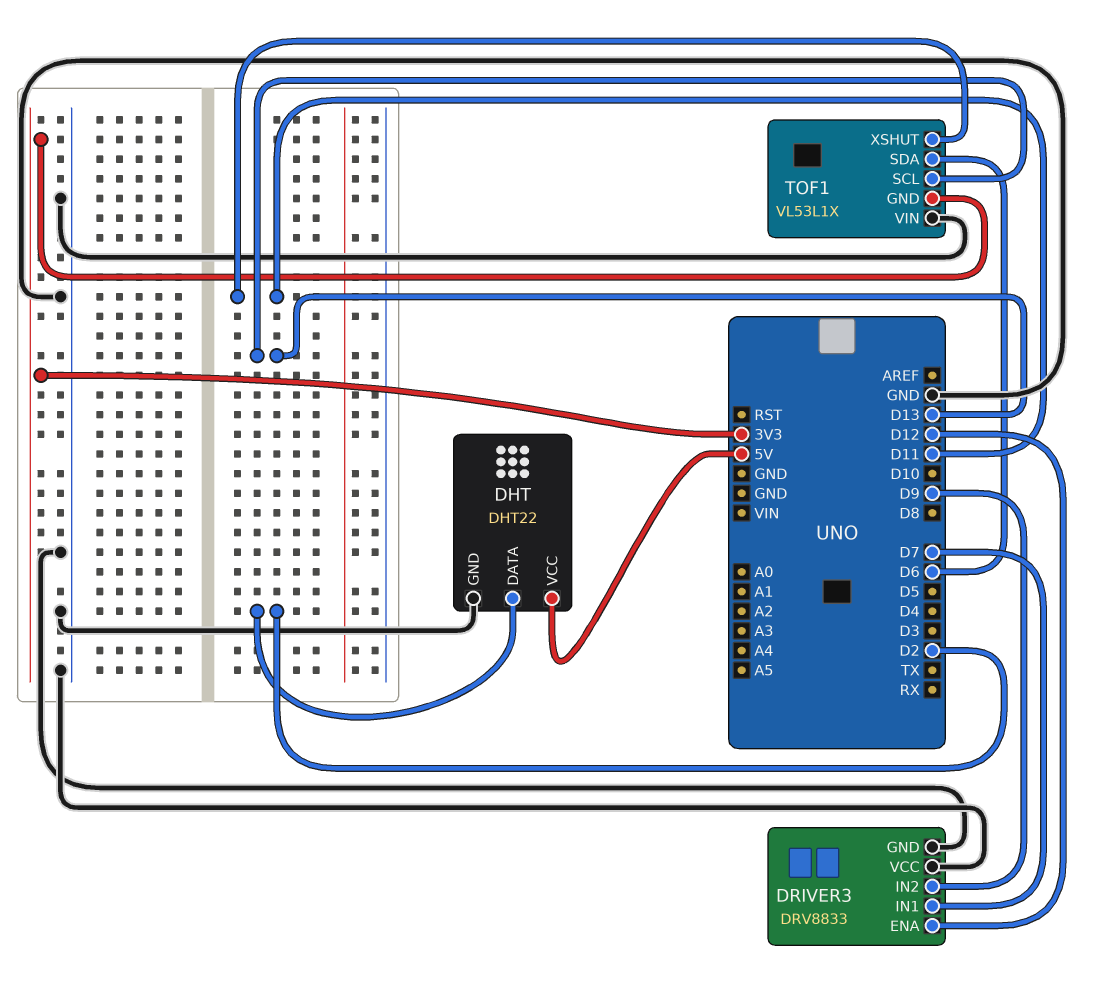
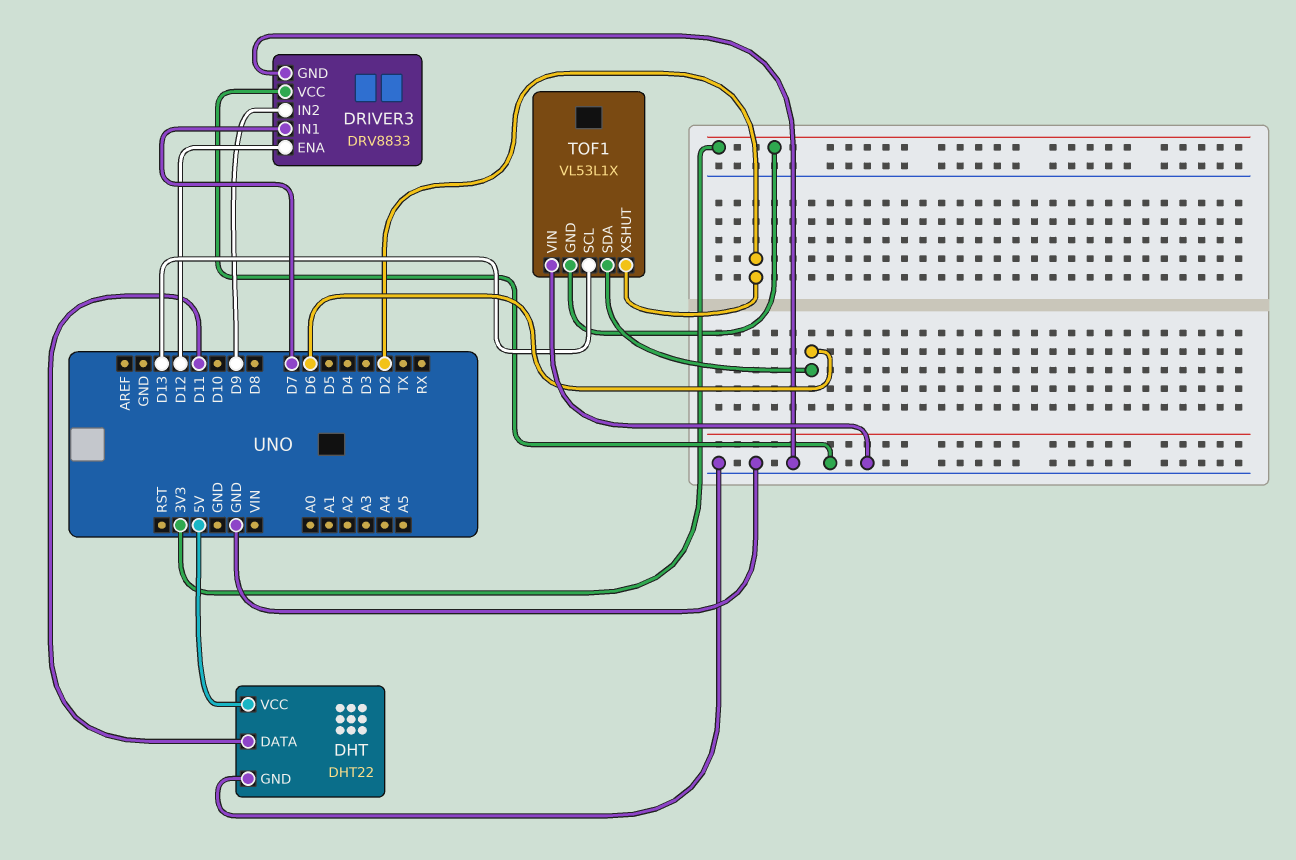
DHT pin DATA: D2 -> D11
TOF1 pin XSHUT: D11 -> D2

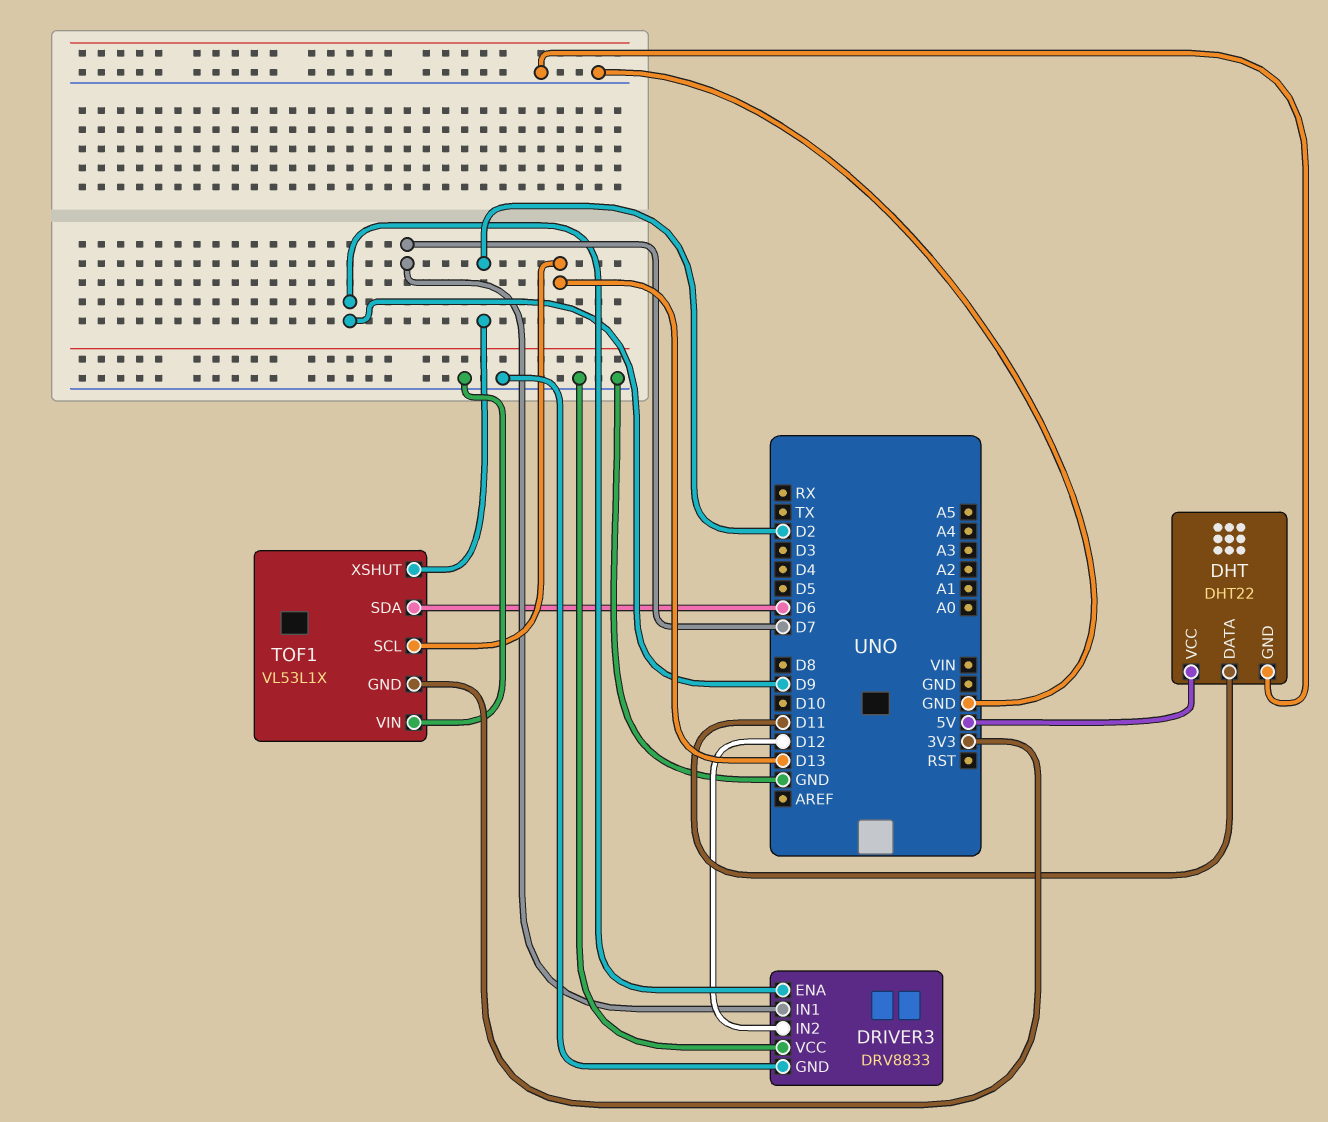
DRIVER3 pin ENA: D12 -> D9
DRIVER3 pin IN2: D9 -> D12

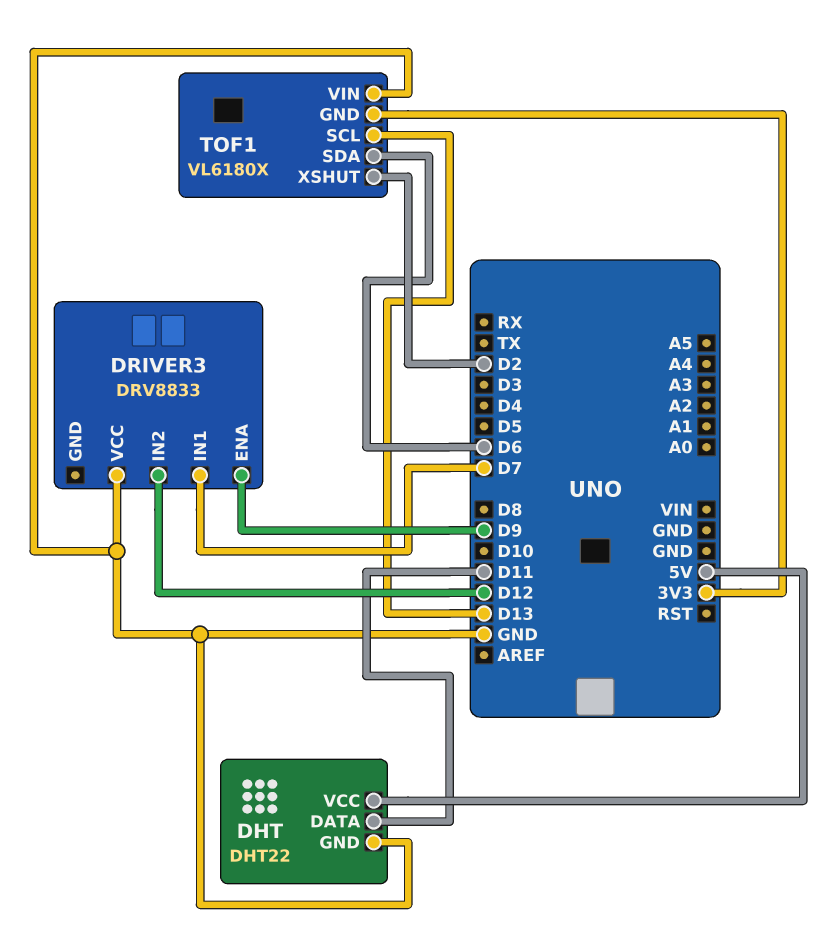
DRIVER3 pin GND: GND -> none
TOF1: VL53L1X -> VL6180X

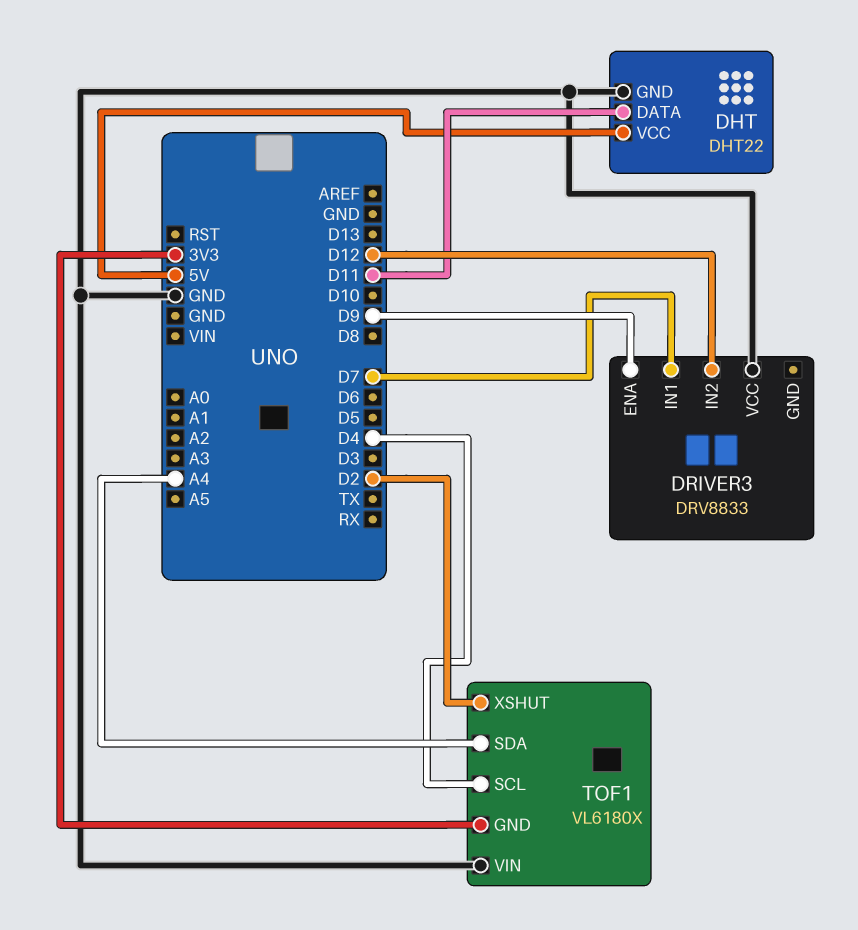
TOF1 pin SCL: D13 -> D4
TOF1 pin SDA: D6 -> A4

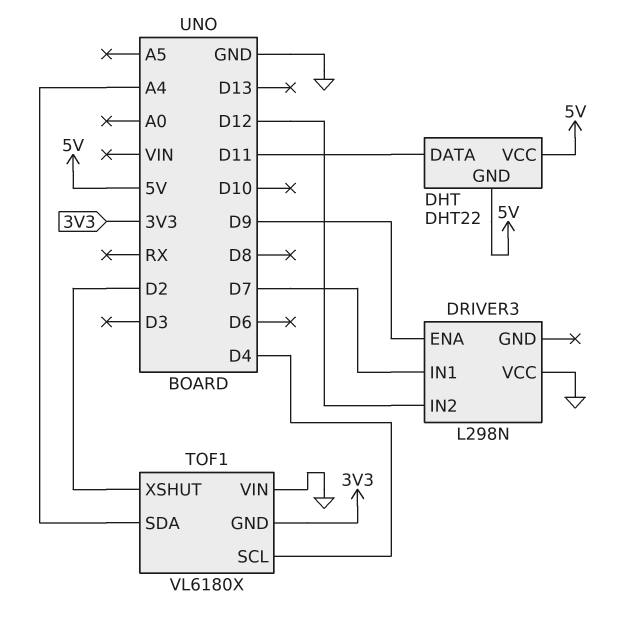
DHT pin GND: GND -> 5V
DRIVER3: DRV8833 -> L298N

